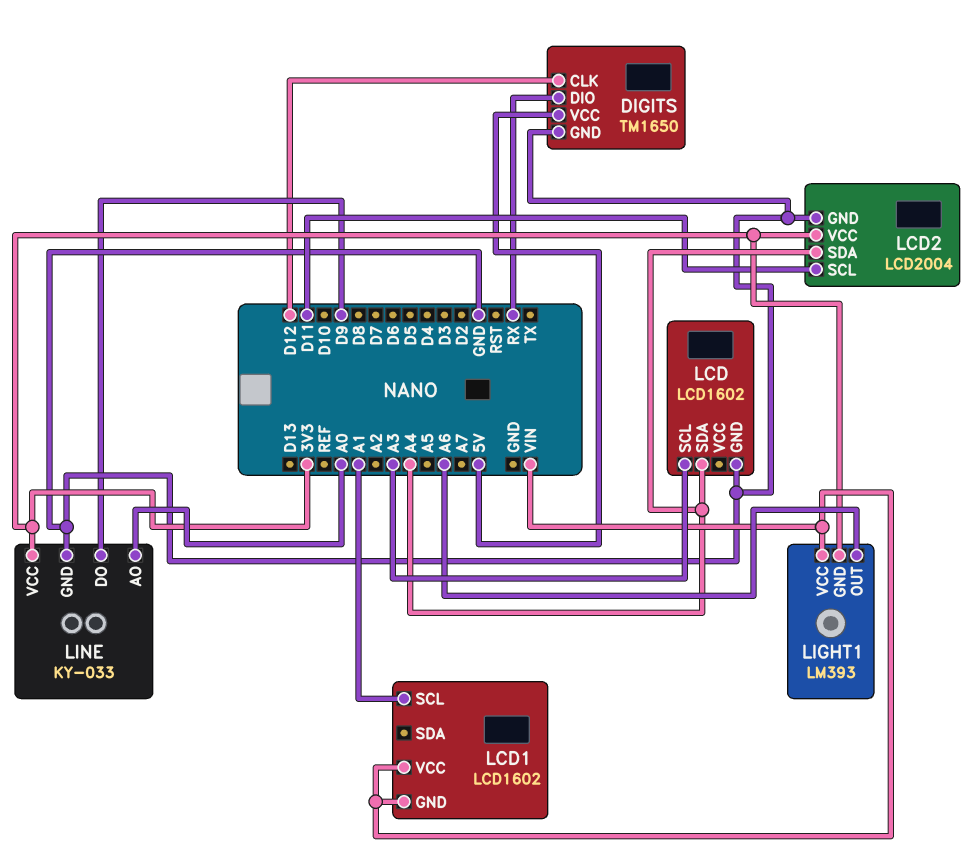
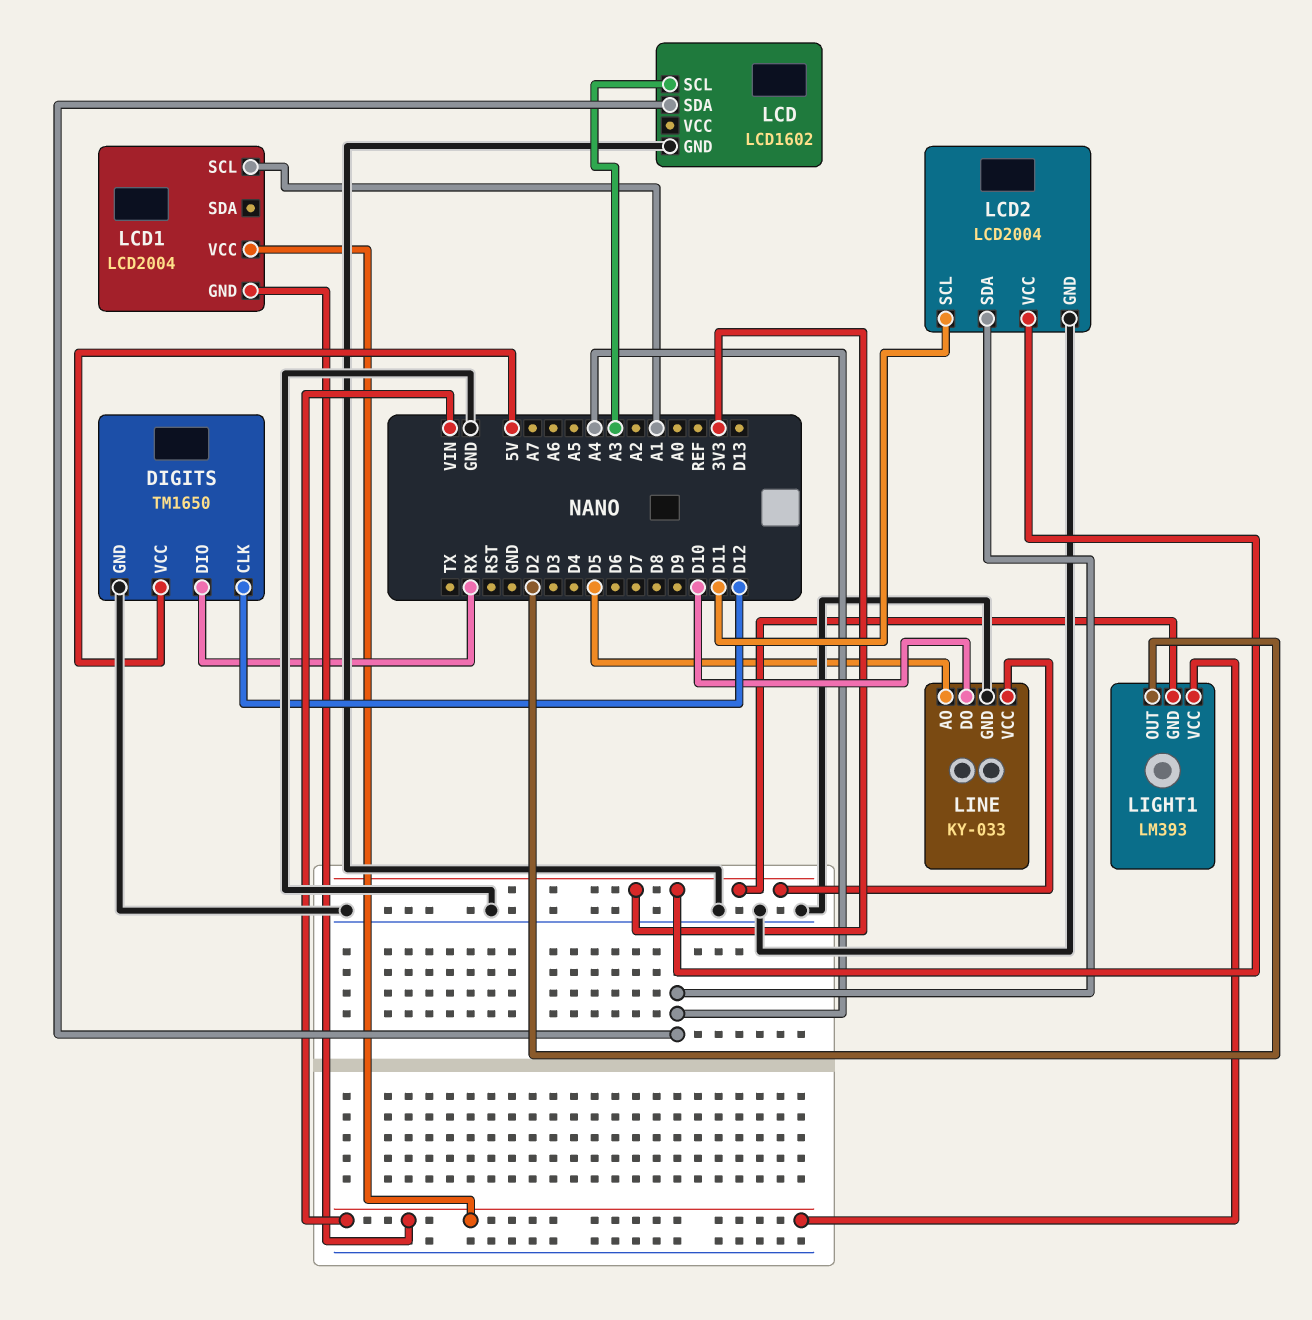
LCD1: LCD1602 -> LCD2004
LIGHT1 pin OUT: A6 -> D2
LINE pin AO: A0 -> D5
LINE pin DO: D9 -> D10

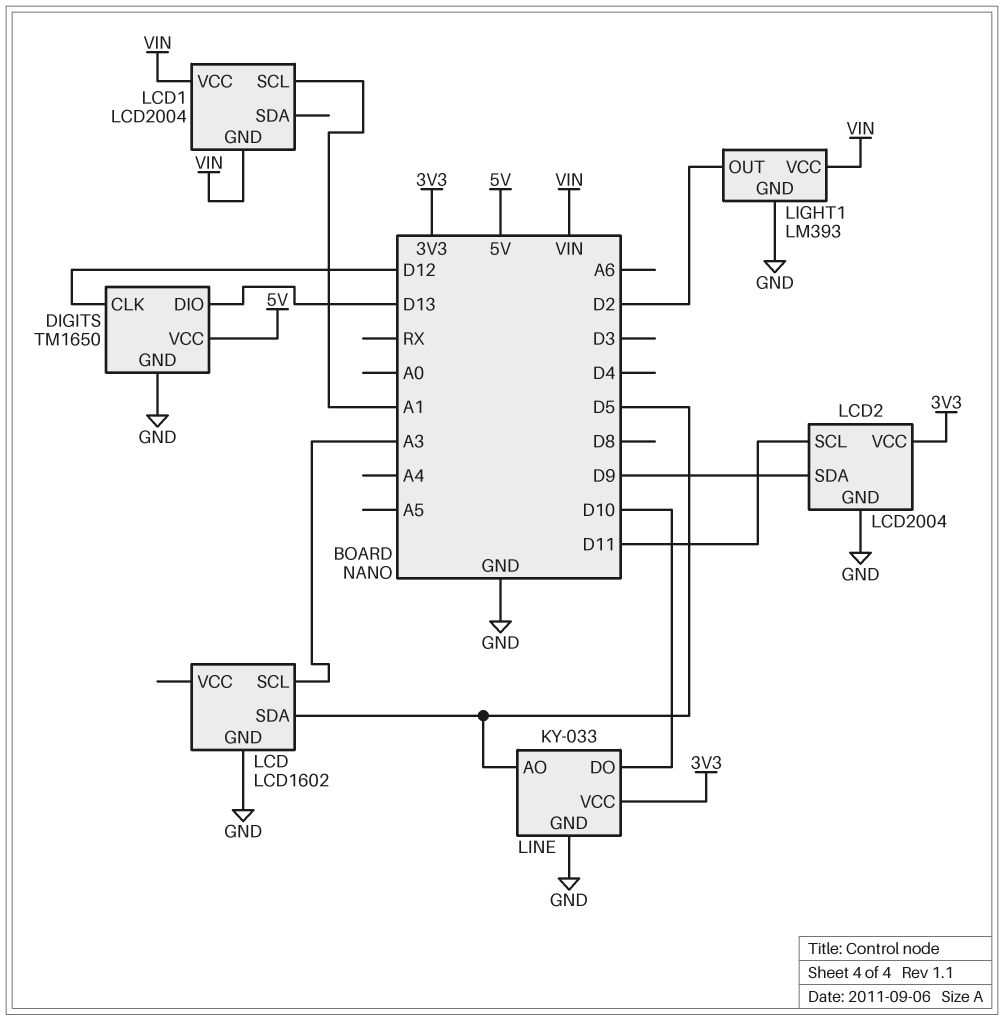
DIGITS pin DIO: RX -> D13
LCD pin SDA: A4 -> D5
LCD2 pin SDA: A4 -> D9
LIGHT1 pin GND: 3V3 -> GND

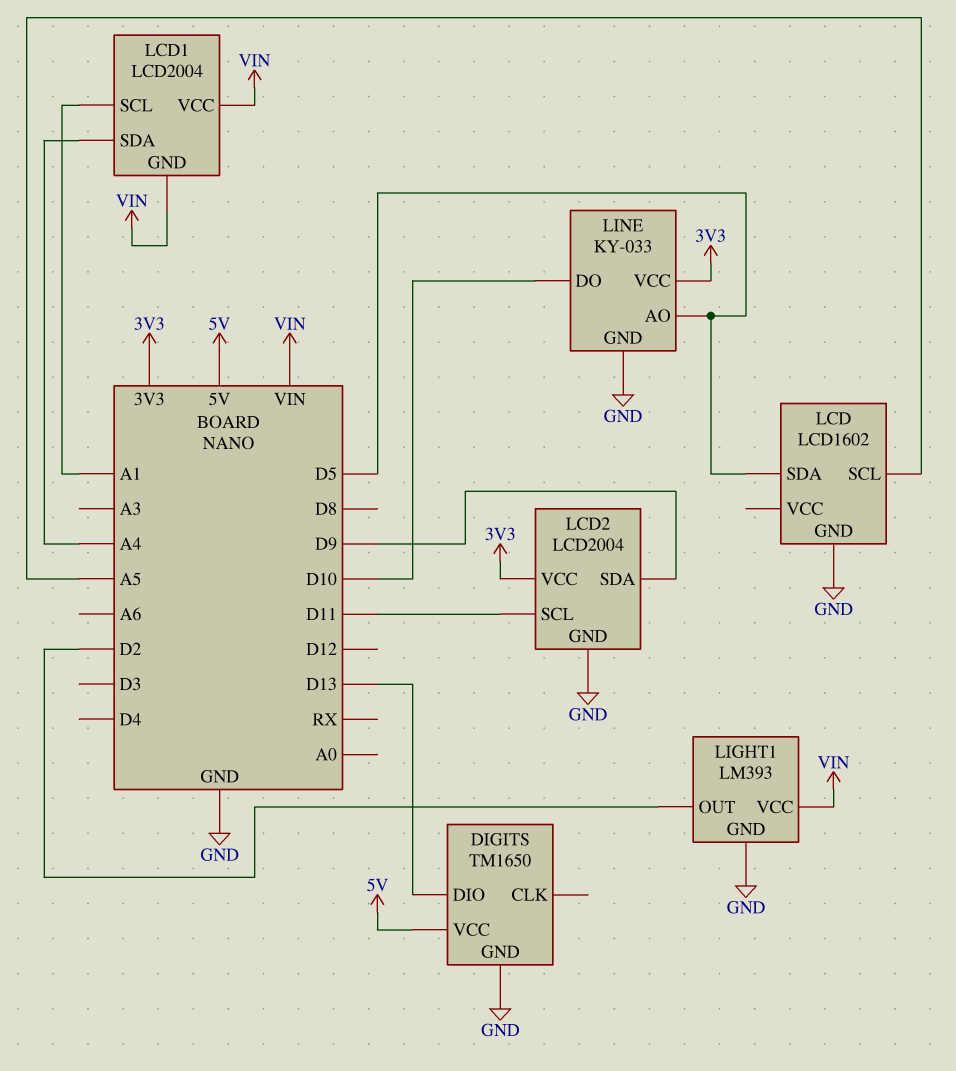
DIGITS pin CLK: D12 -> none
LCD pin SCL: A3 -> A5
LCD1 pin SDA: none -> A4

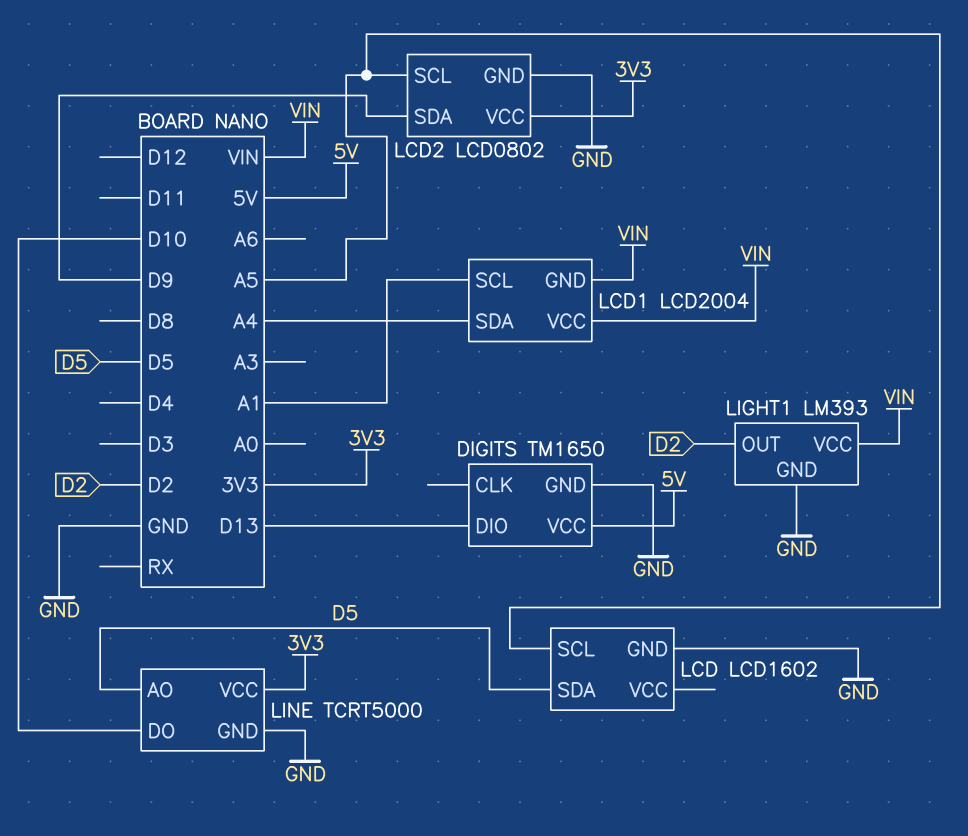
LCD2: LCD2004 -> LCD0802
LCD2 pin SCL: D11 -> A5
LINE: KY-033 -> TCRT5000

